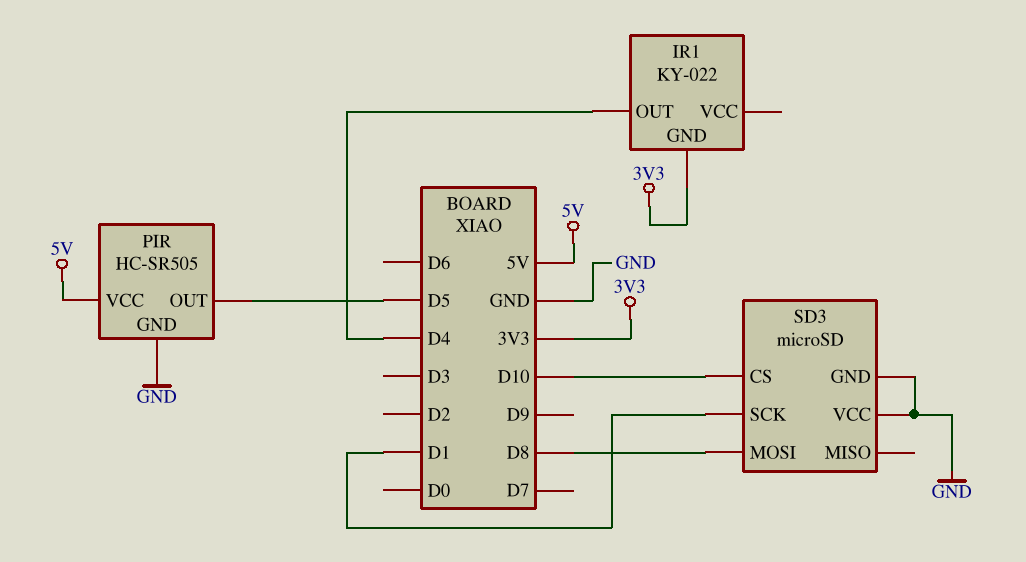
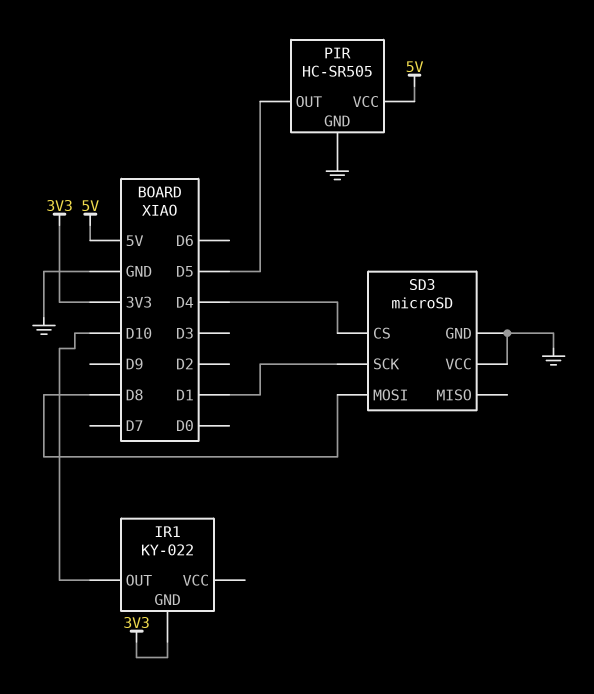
IR1 pin OUT: D4 -> D10
SD3 pin CS: D10 -> D4

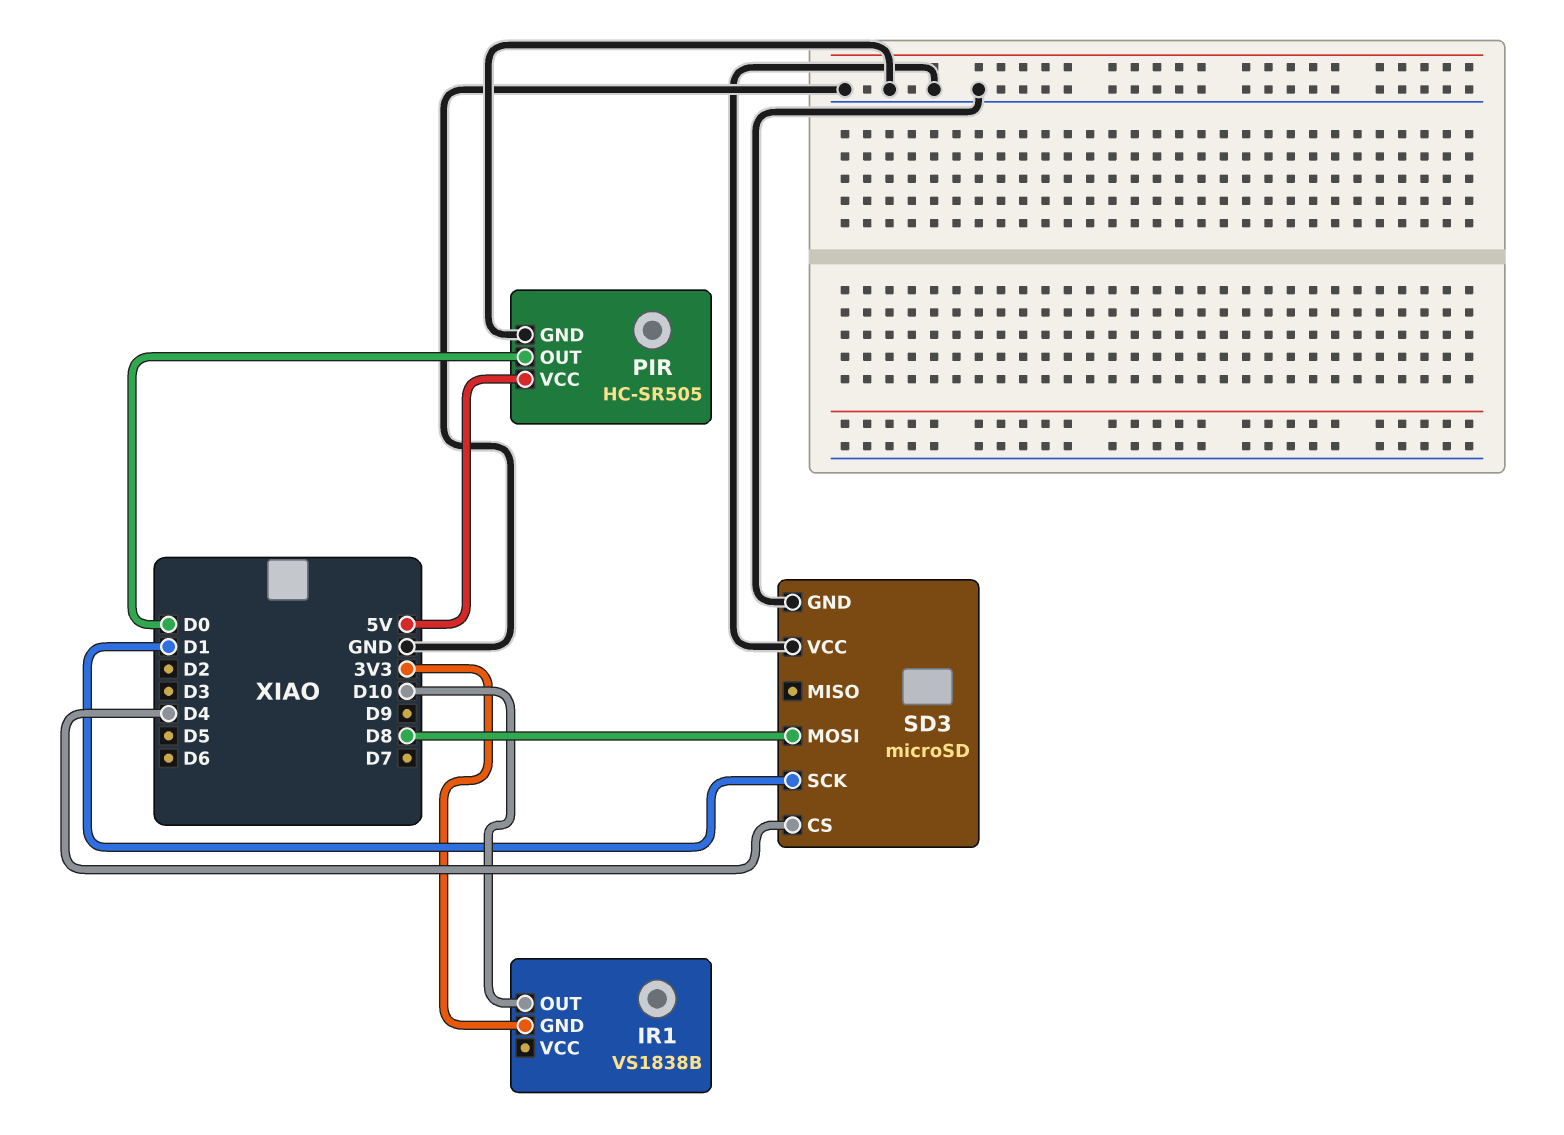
IR1: KY-022 -> VS1838B
PIR pin OUT: D5 -> D0

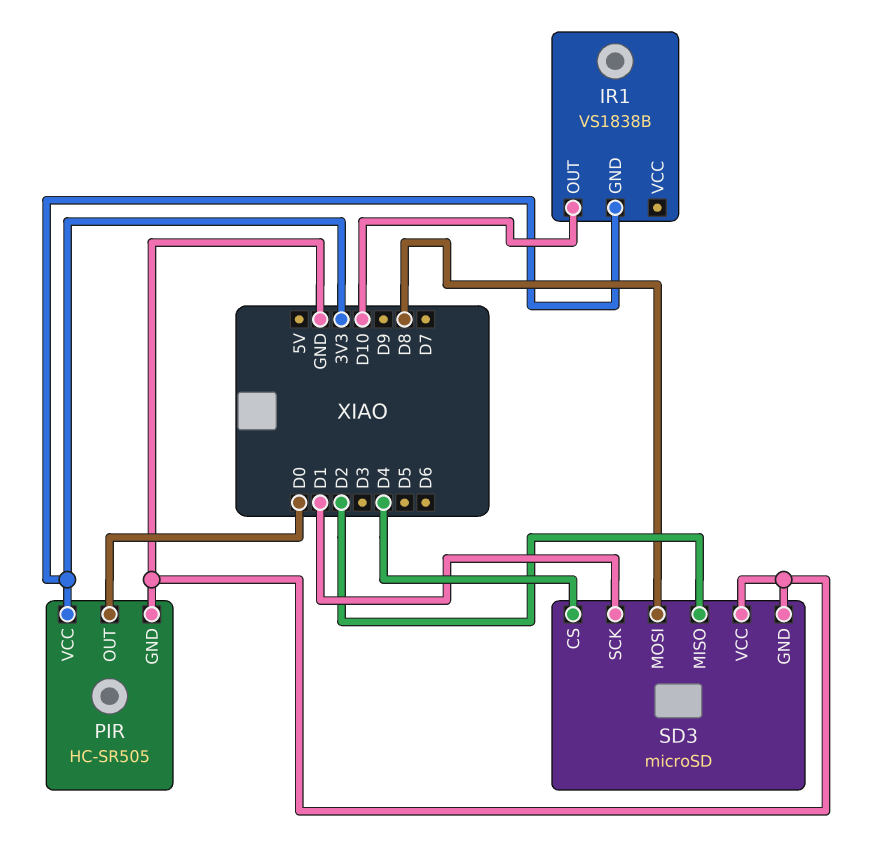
PIR pin VCC: 5V -> 3V3
SD3 pin MISO: none -> D2

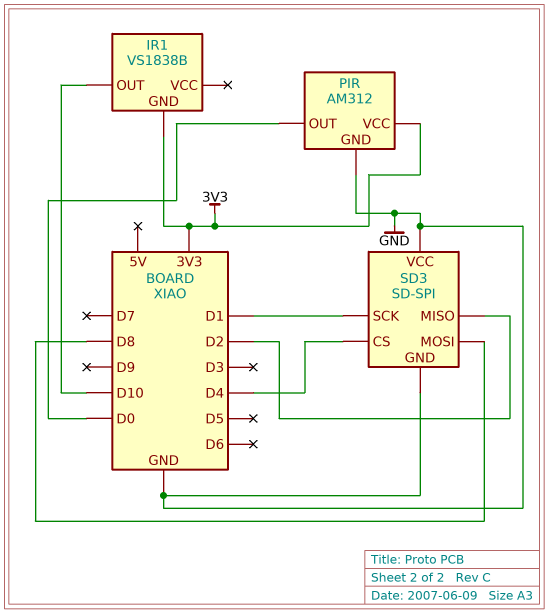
PIR: HC-SR505 -> AM312
SD3: microSD -> SD-SPI

